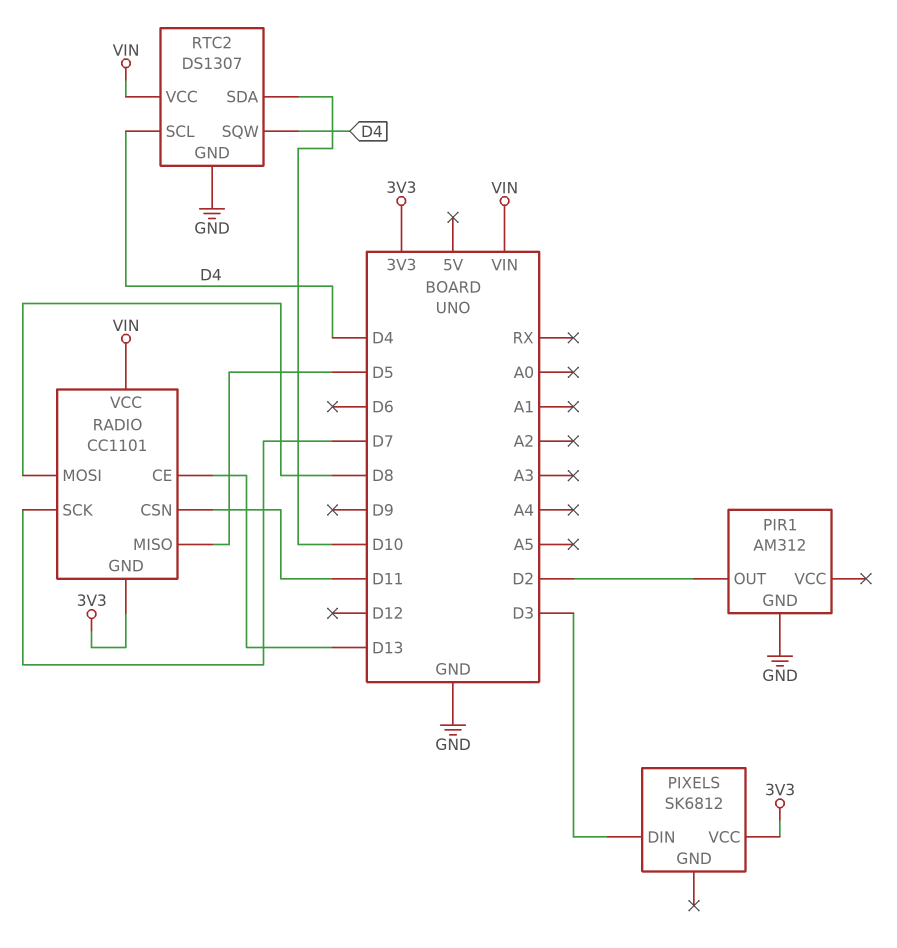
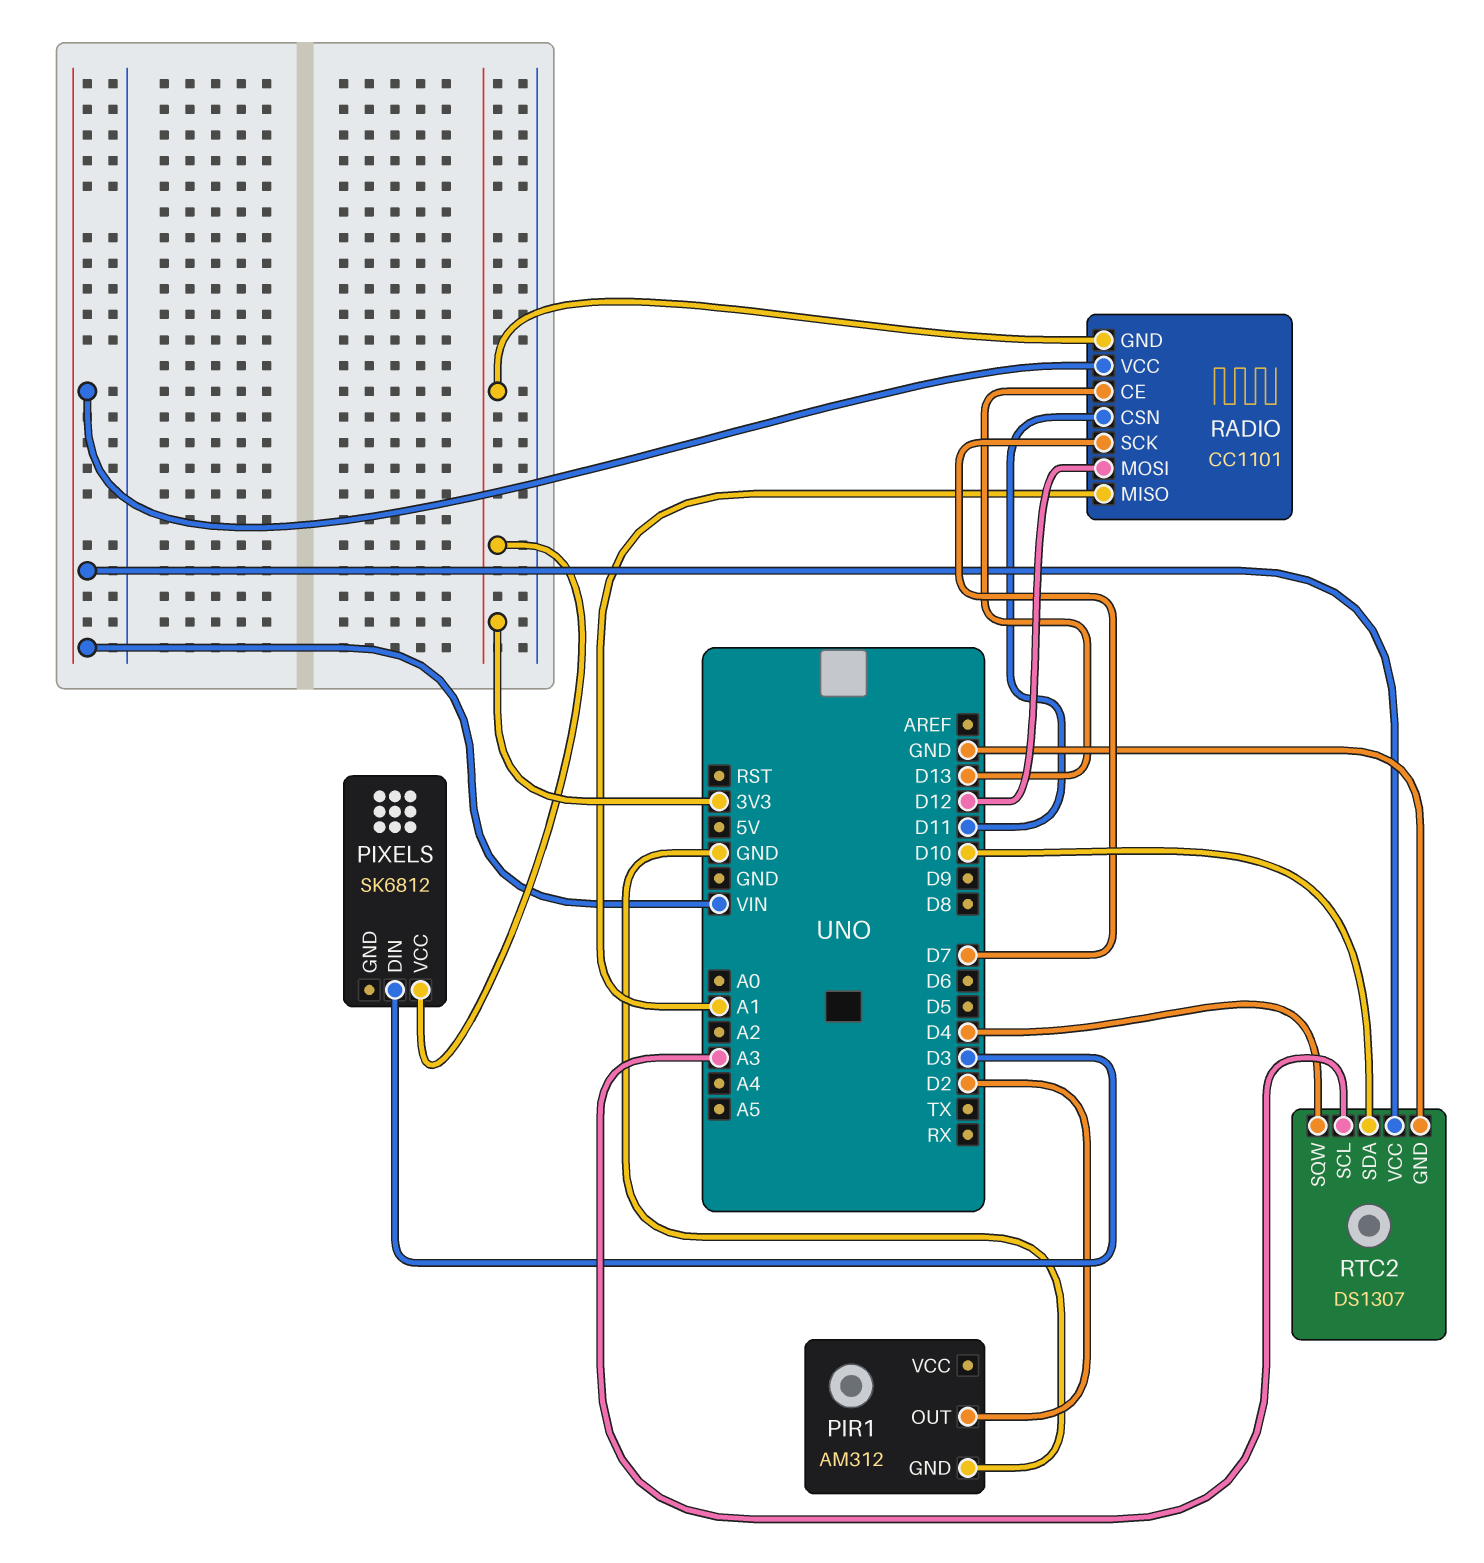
RADIO pin MISO: D5 -> A1
RADIO pin MOSI: D8 -> D12
RTC2 pin SCL: D4 -> A3

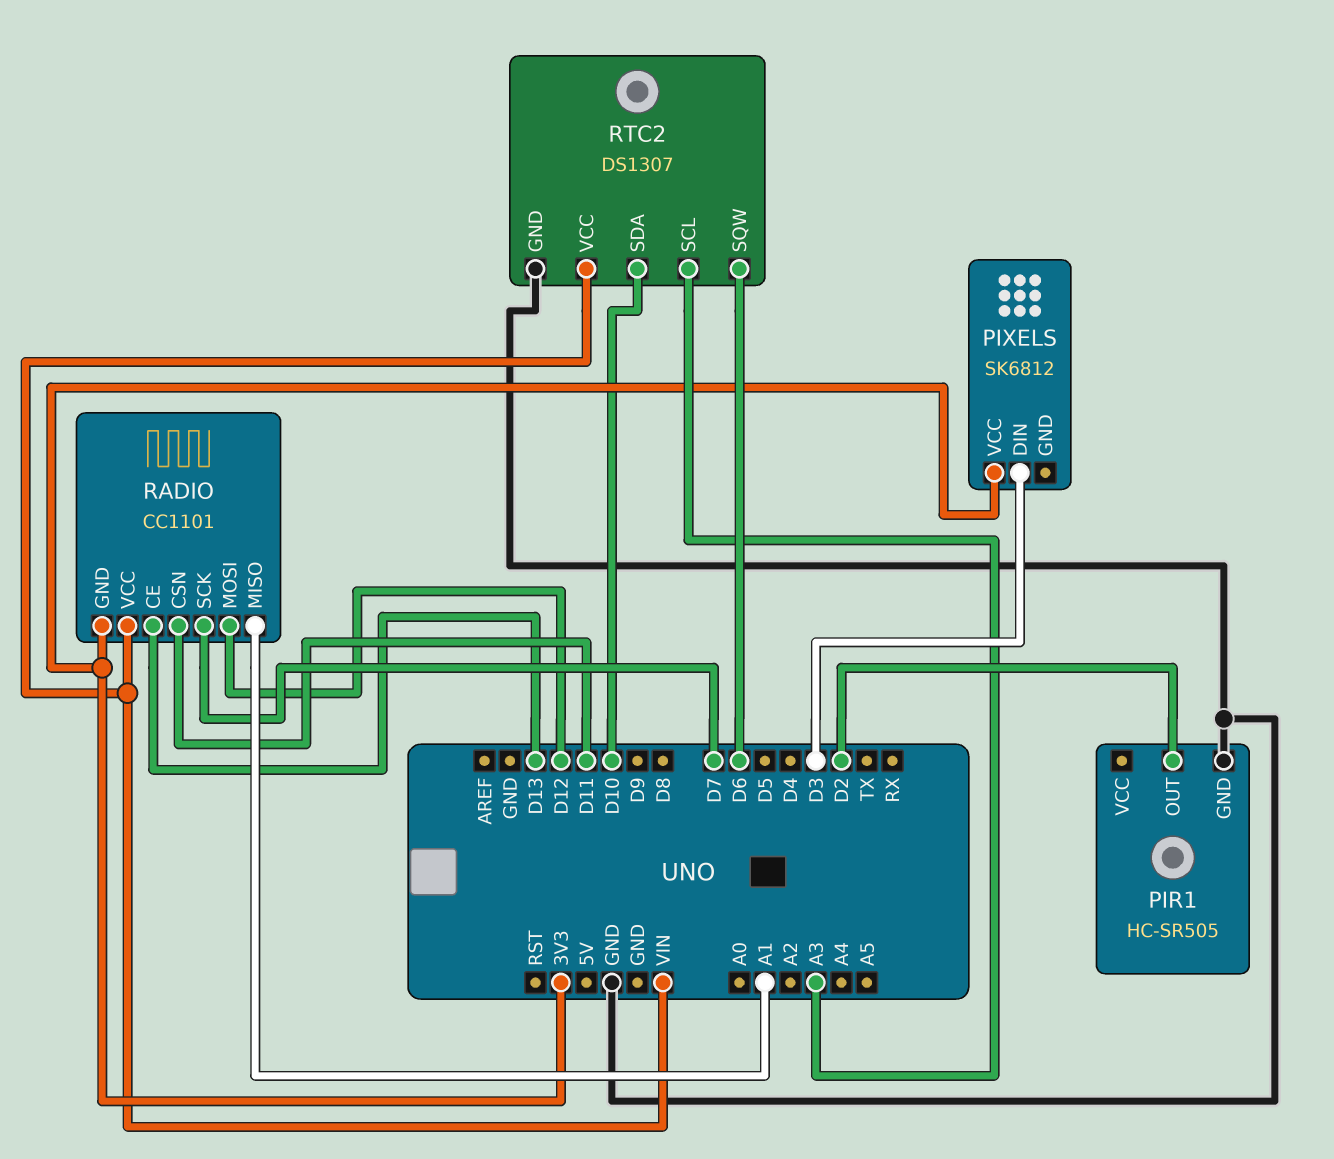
PIR1: AM312 -> HC-SR505
RTC2 pin SQW: D4 -> D6

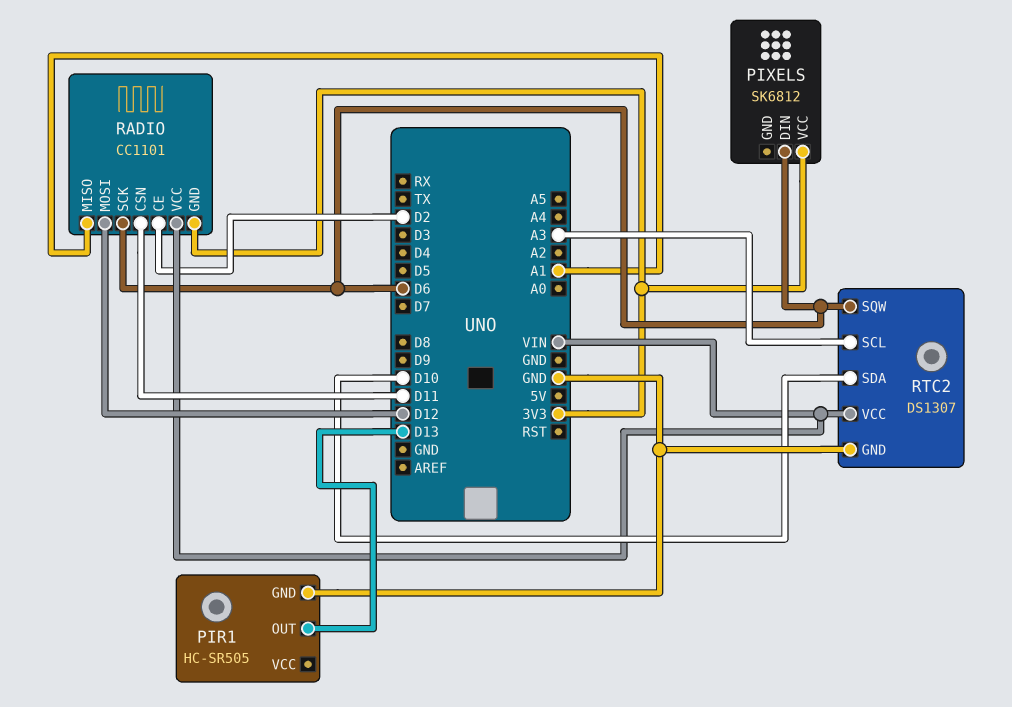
PIR1 pin OUT: D2 -> D13
PIXELS pin DIN: D3 -> D6
RADIO pin CE: D13 -> D2
RADIO pin SCK: D7 -> D6

